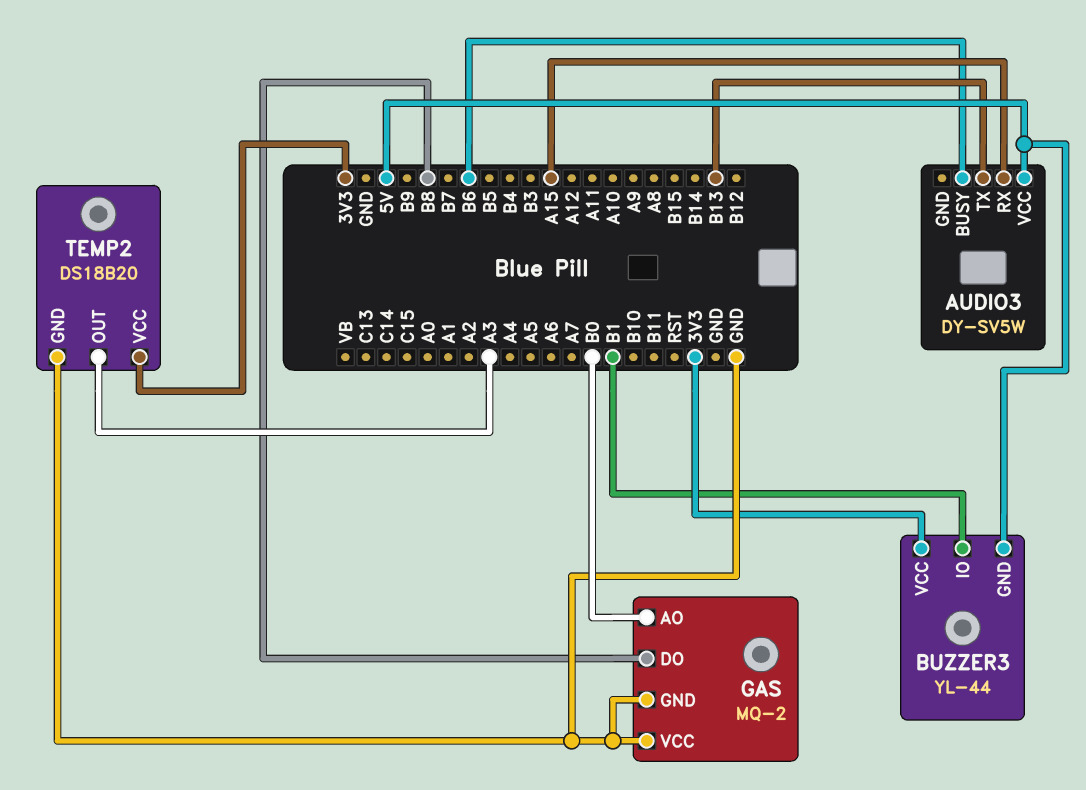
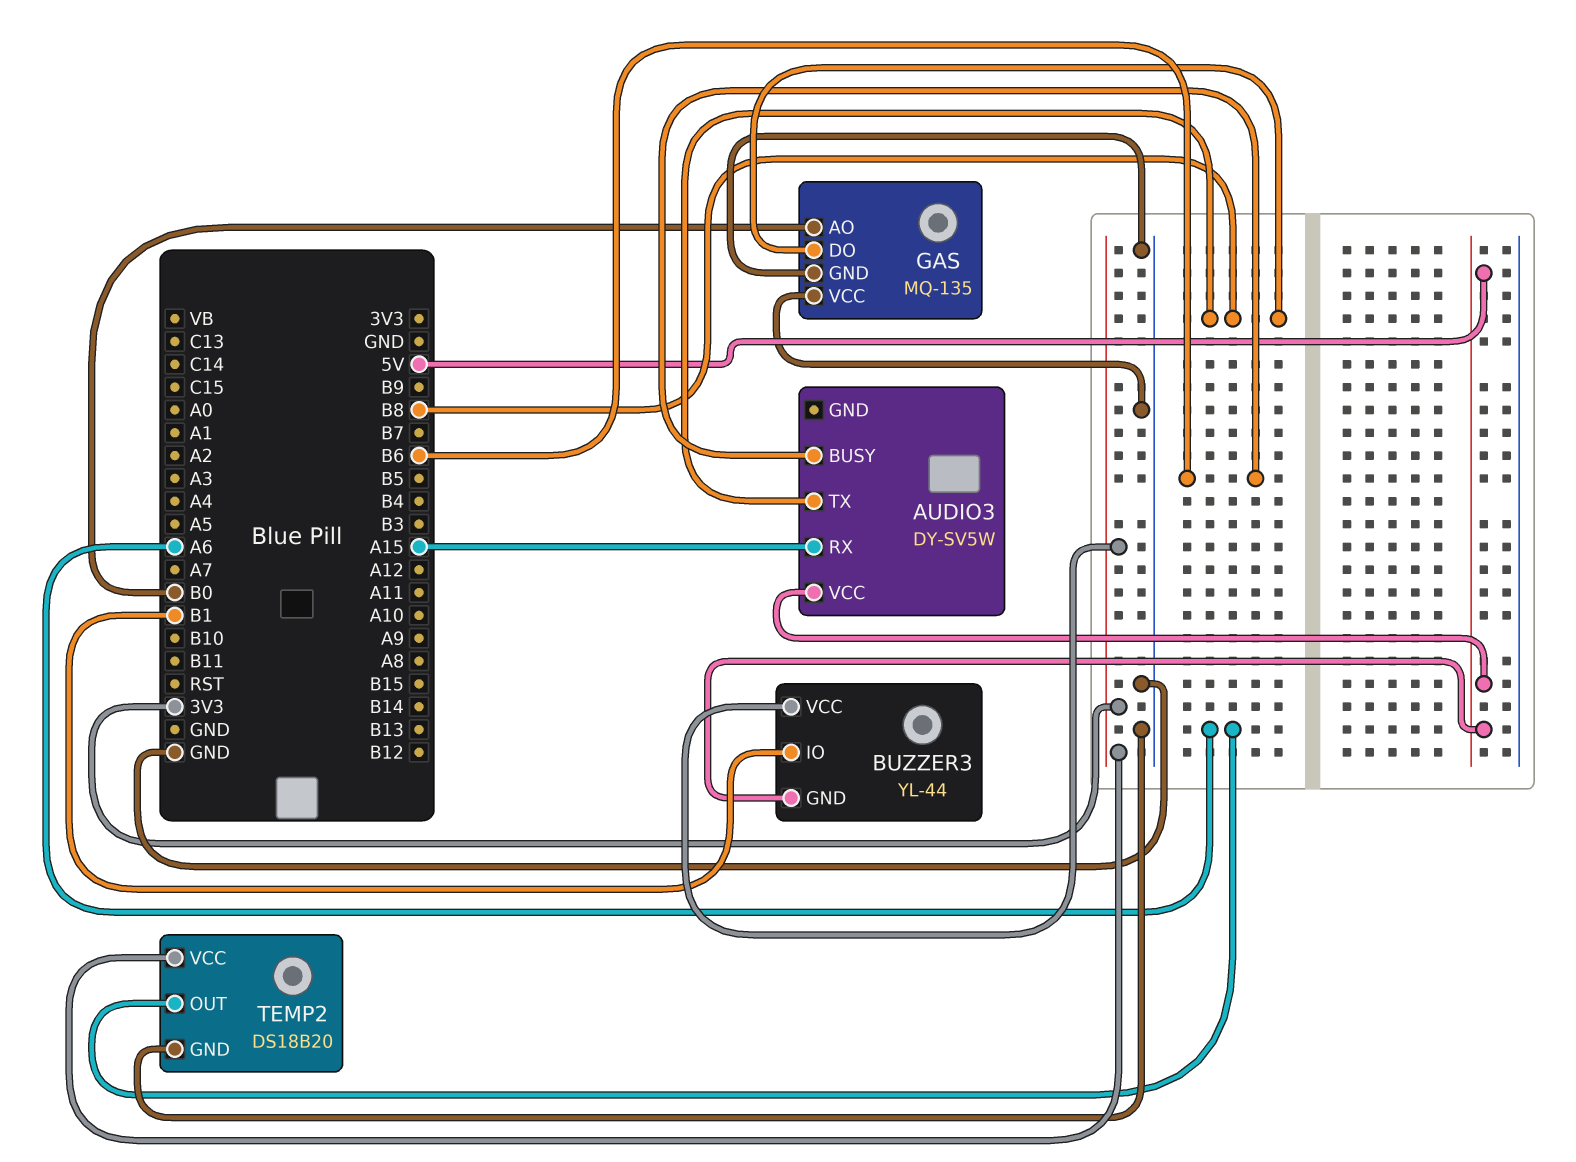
AUDIO3 pin TX: B13 -> B8
GAS: MQ-2 -> MQ-135
TEMP2 pin OUT: A3 -> A6

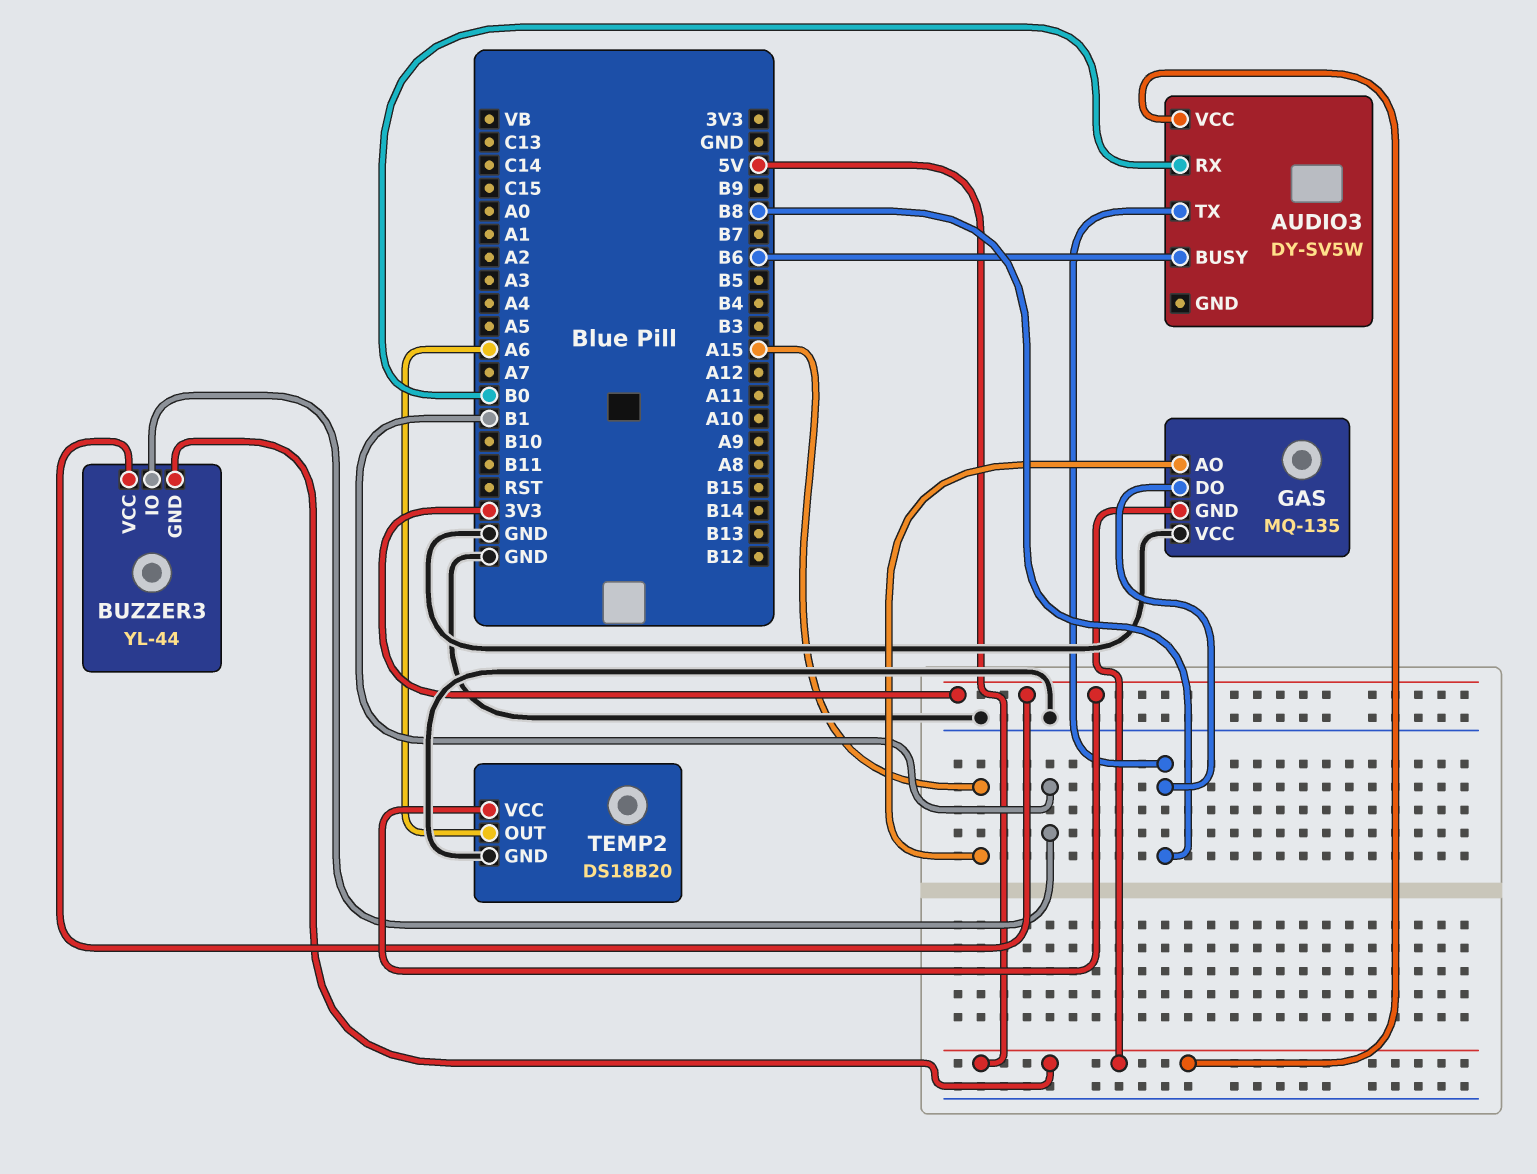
AUDIO3 pin RX: A15 -> B0
GAS pin AO: B0 -> A15
GAS pin GND: GND -> 5V

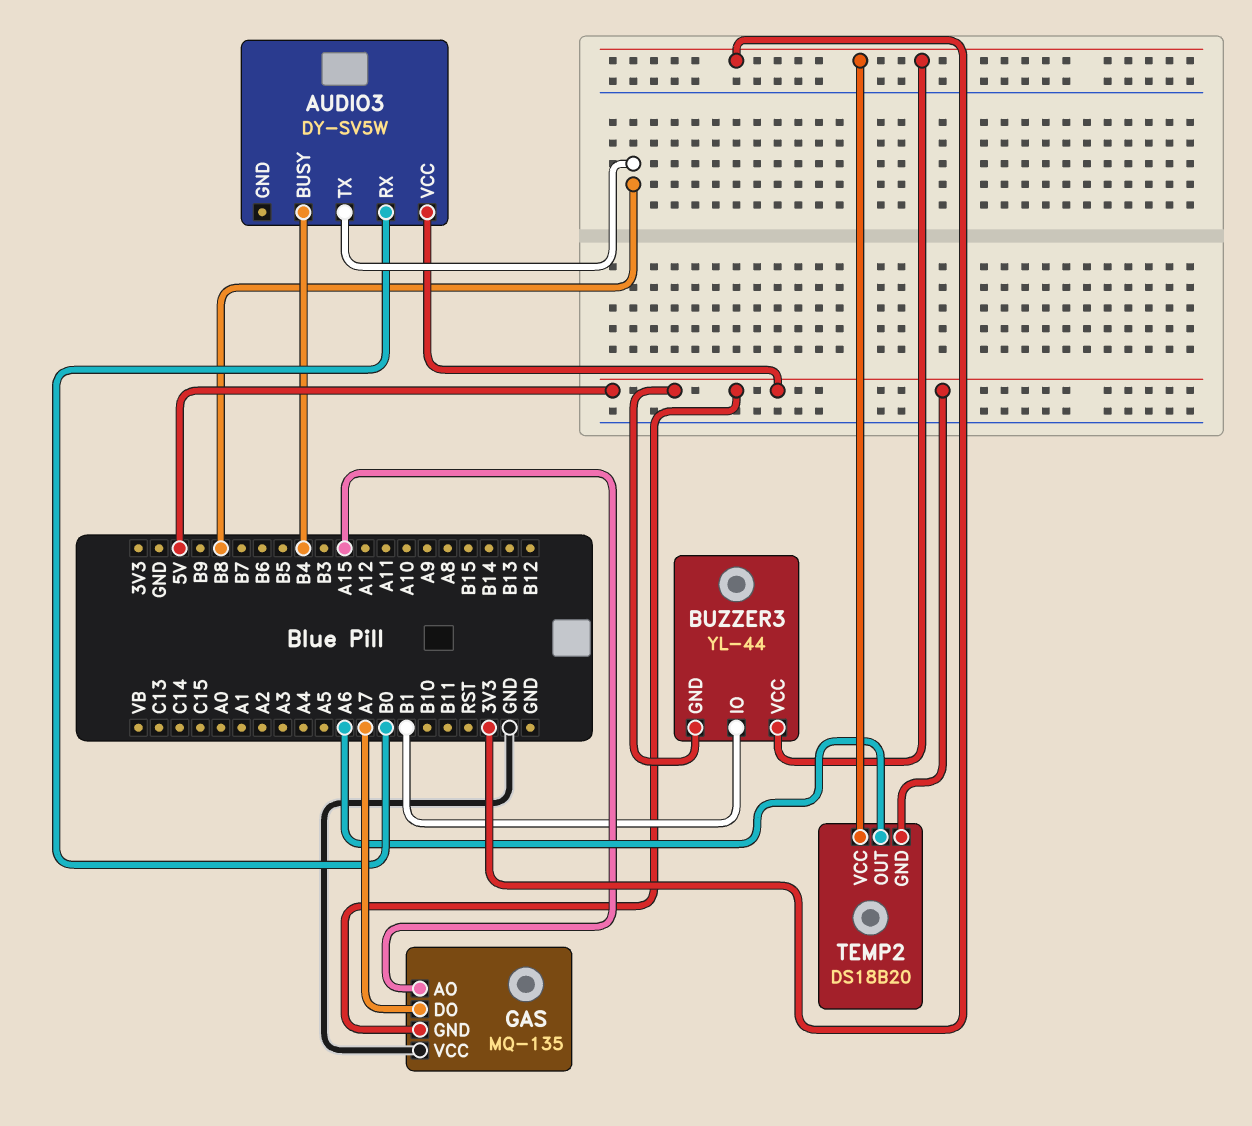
AUDIO3 pin BUSY: B6 -> B4
GAS pin DO: B8 -> A7
TEMP2 pin GND: GND -> 5V

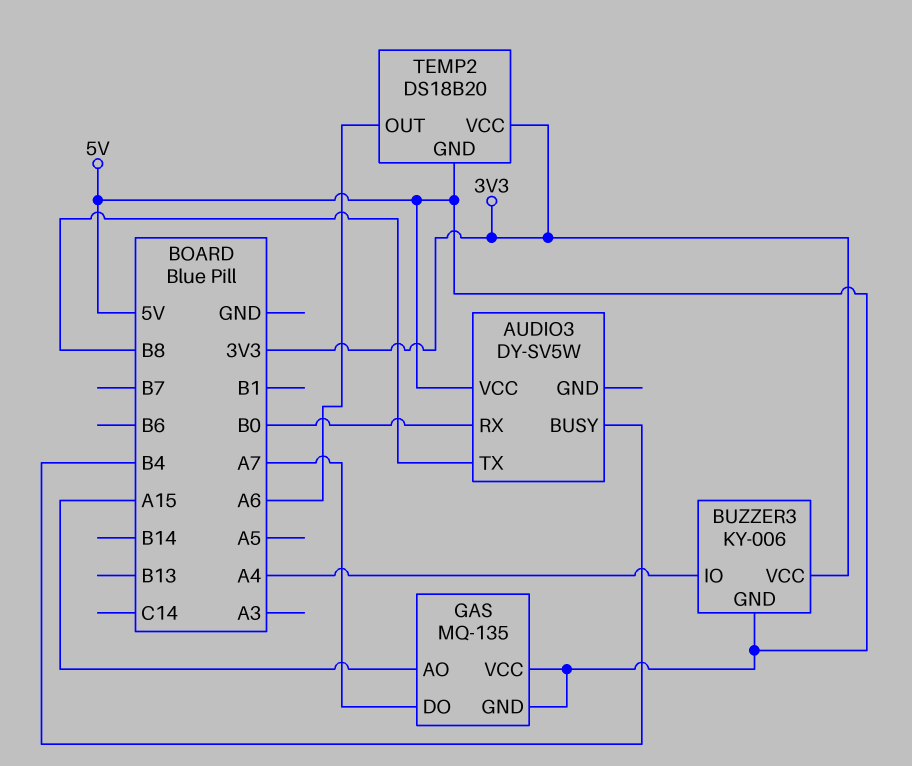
BUZZER3: YL-44 -> KY-006
BUZZER3 pin IO: B1 -> A4
GAS pin VCC: GND -> 5V

